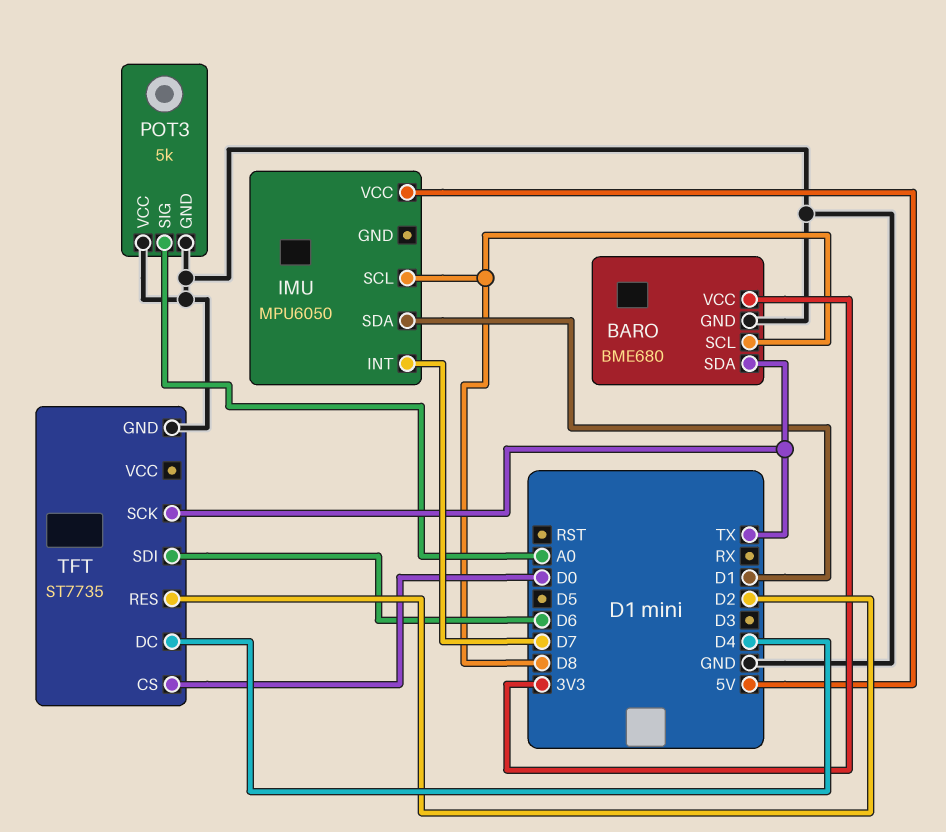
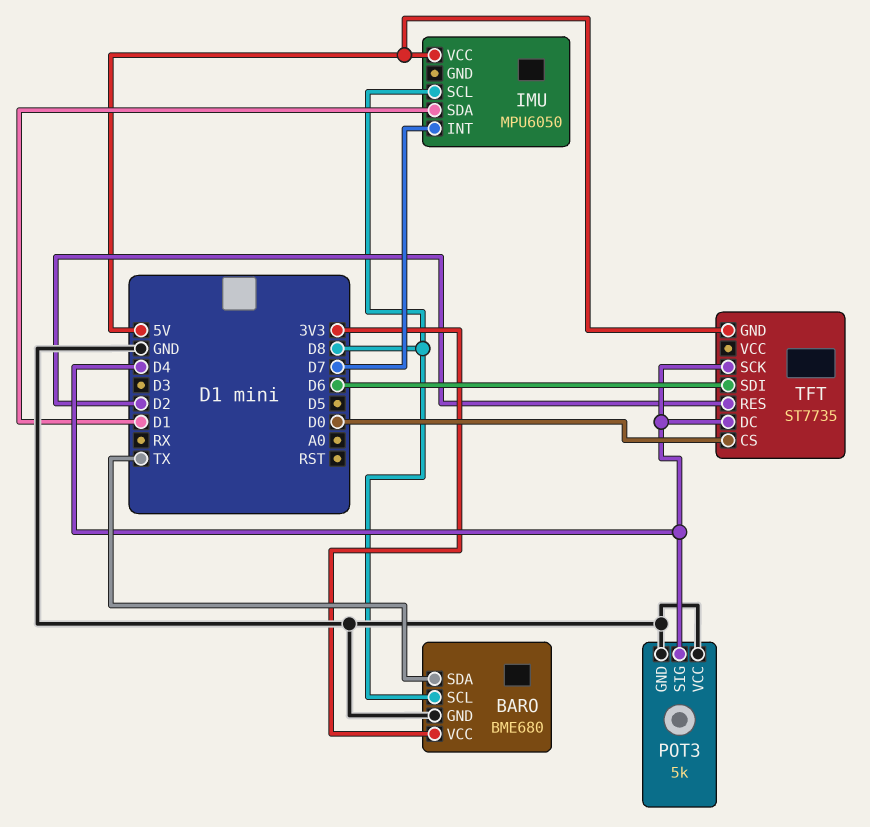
POT3 pin SIG: A0 -> D4
TFT pin GND: GND -> 5V
TFT pin SCK: TX -> D4

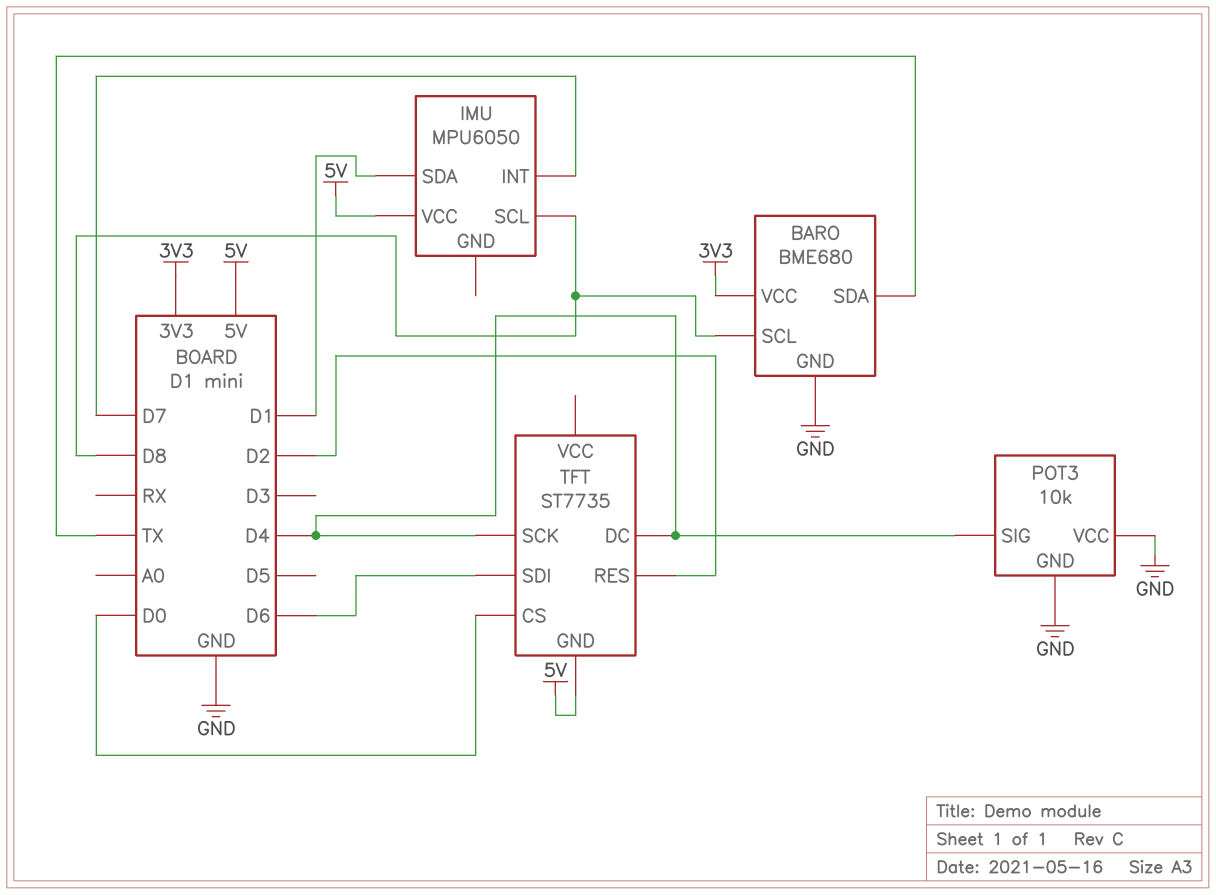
POT3: 5k -> 10k

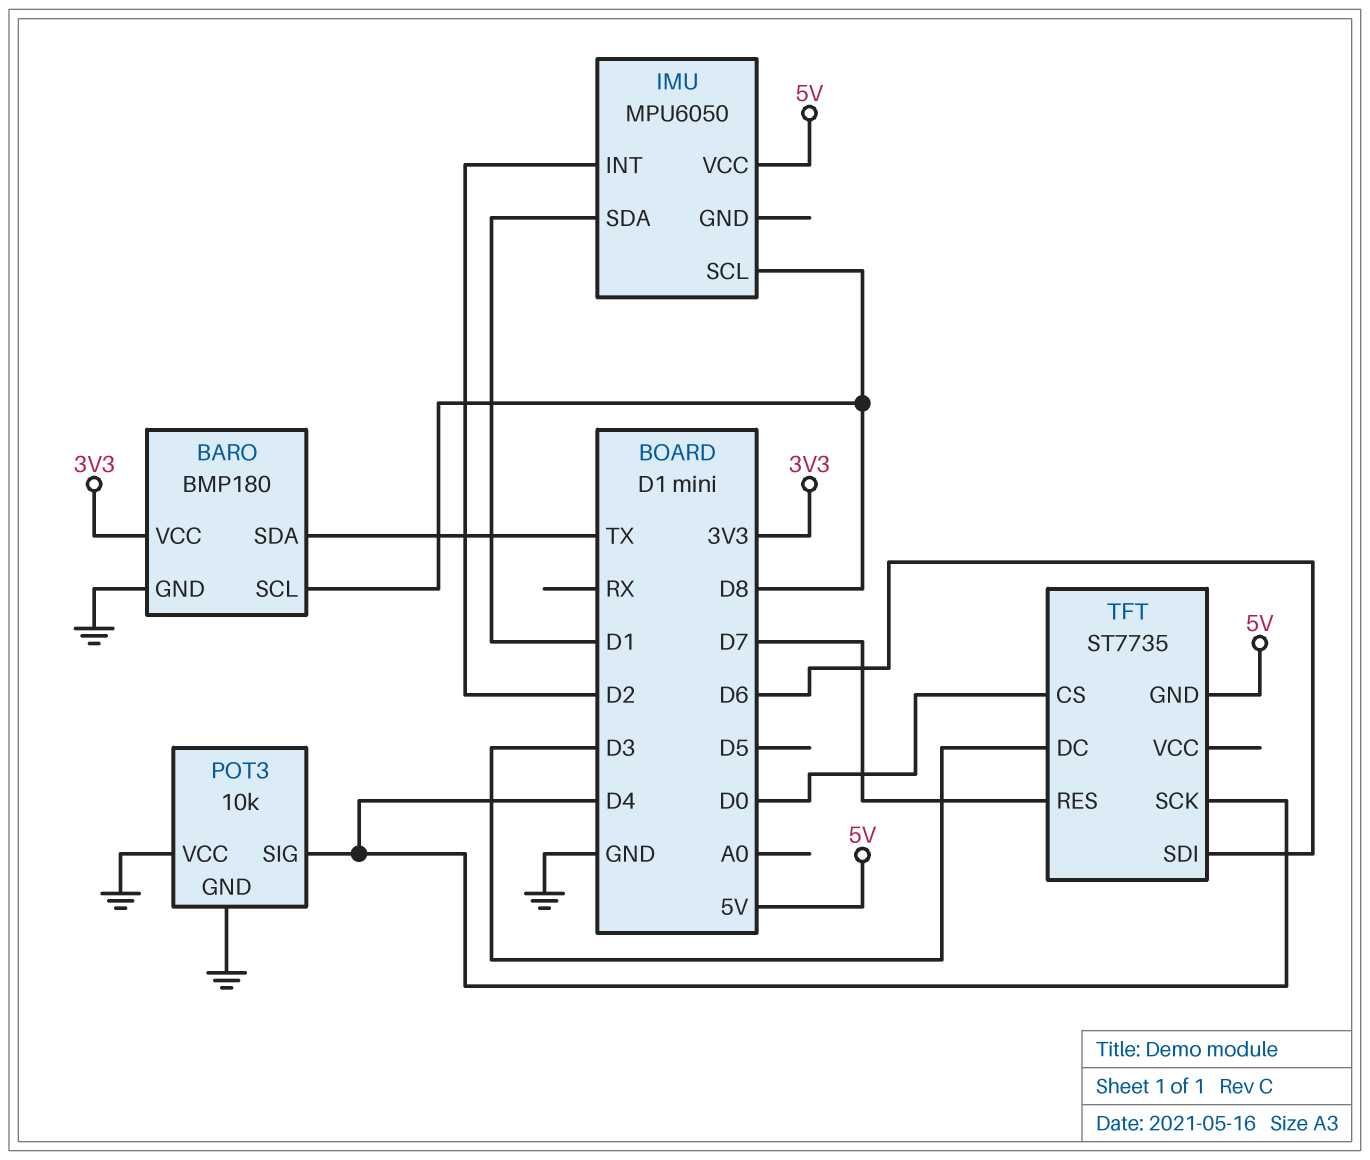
BARO: BME680 -> BMP180
IMU pin INT: D7 -> D2
TFT pin DC: D4 -> D3
TFT pin RES: D2 -> D7

